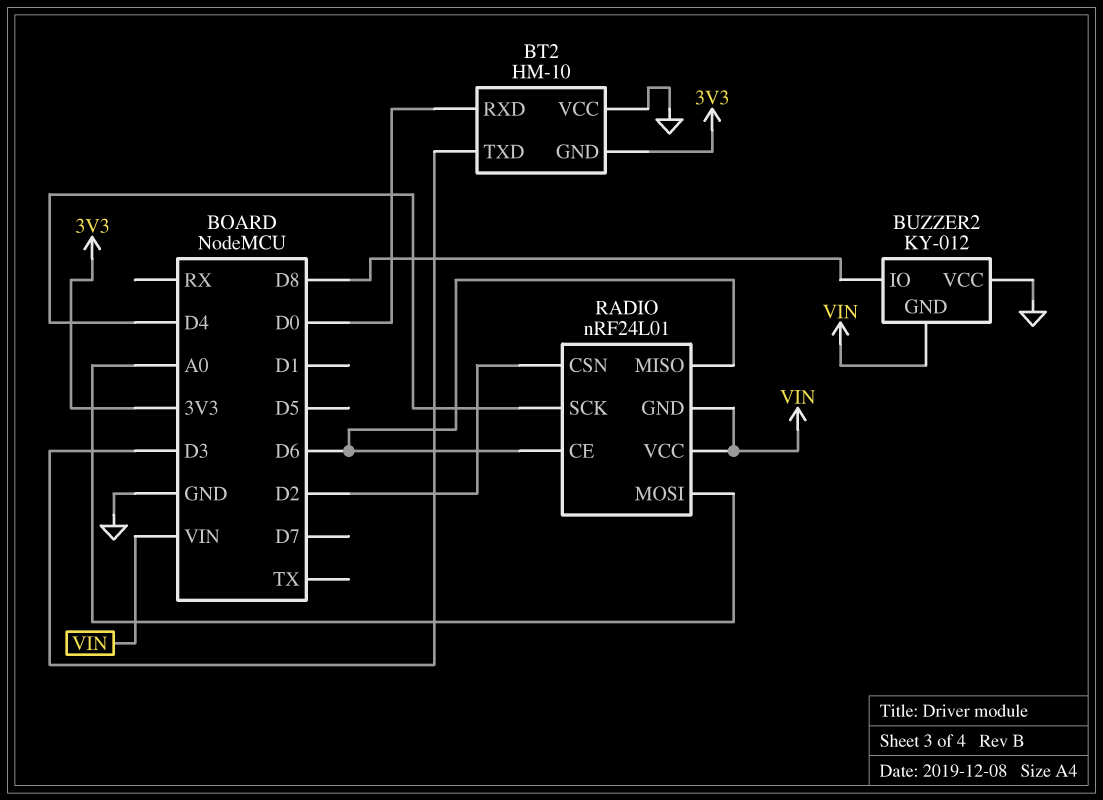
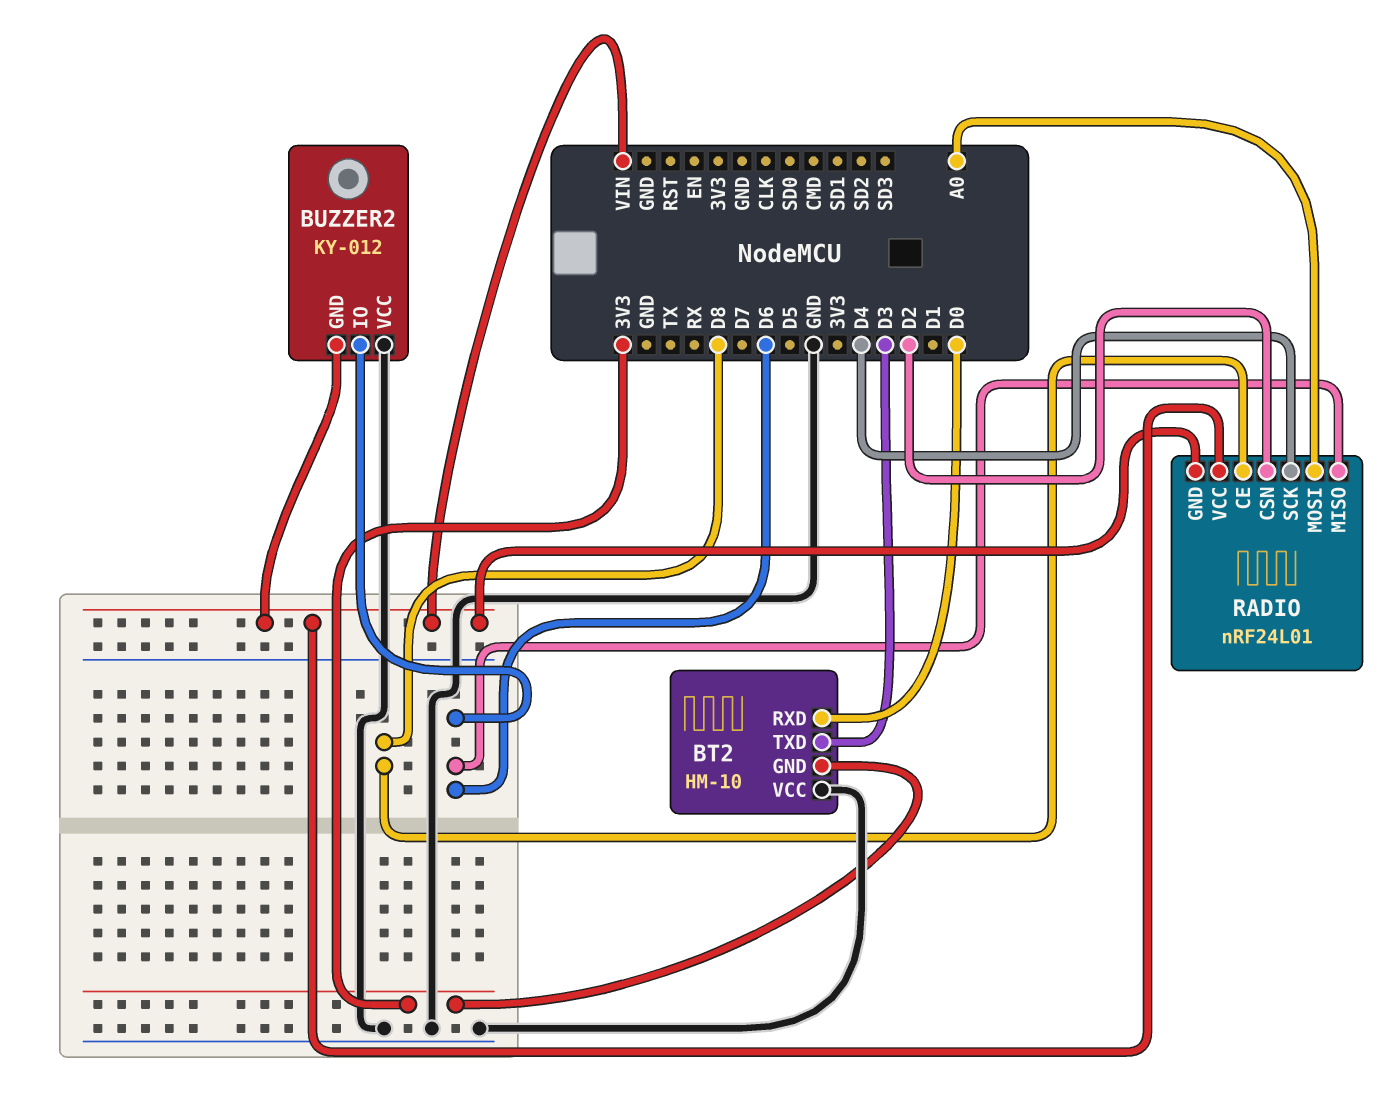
BUZZER2 pin IO: D8 -> D6
RADIO pin CE: D6 -> D8

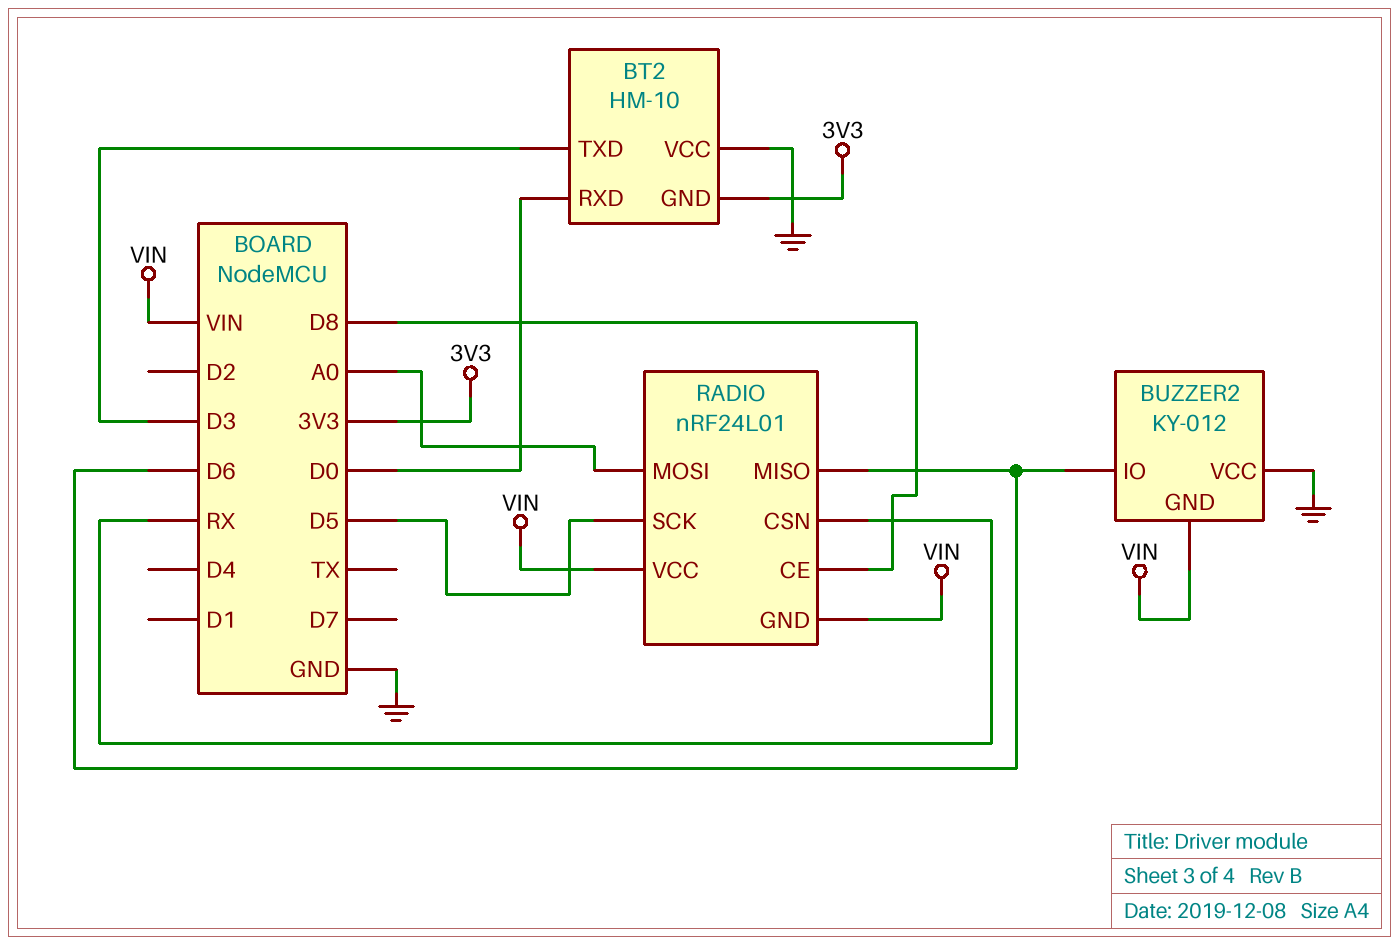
RADIO pin CSN: D2 -> RX
RADIO pin SCK: D4 -> D5

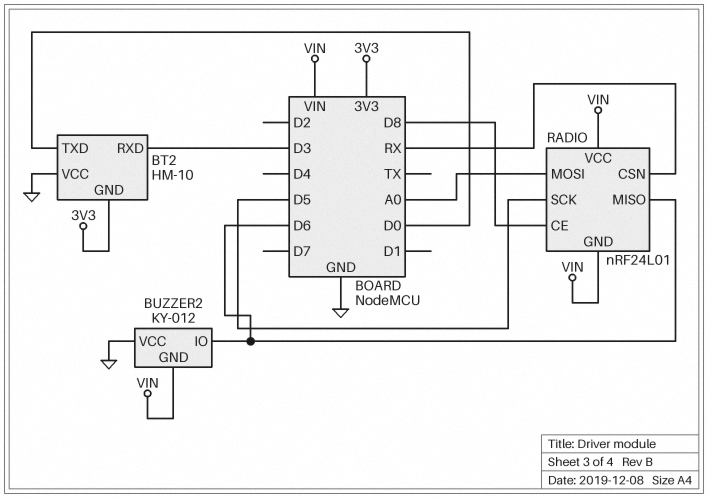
BT2 pin RXD: D0 -> D3
BT2 pin TXD: D3 -> D0

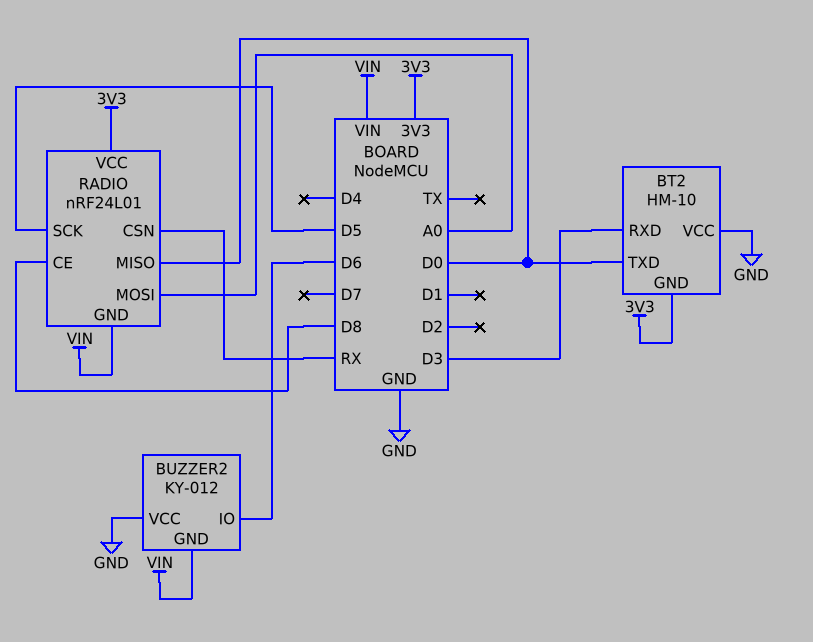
RADIO pin MISO: D6 -> D0
RADIO pin VCC: VIN -> 3V3

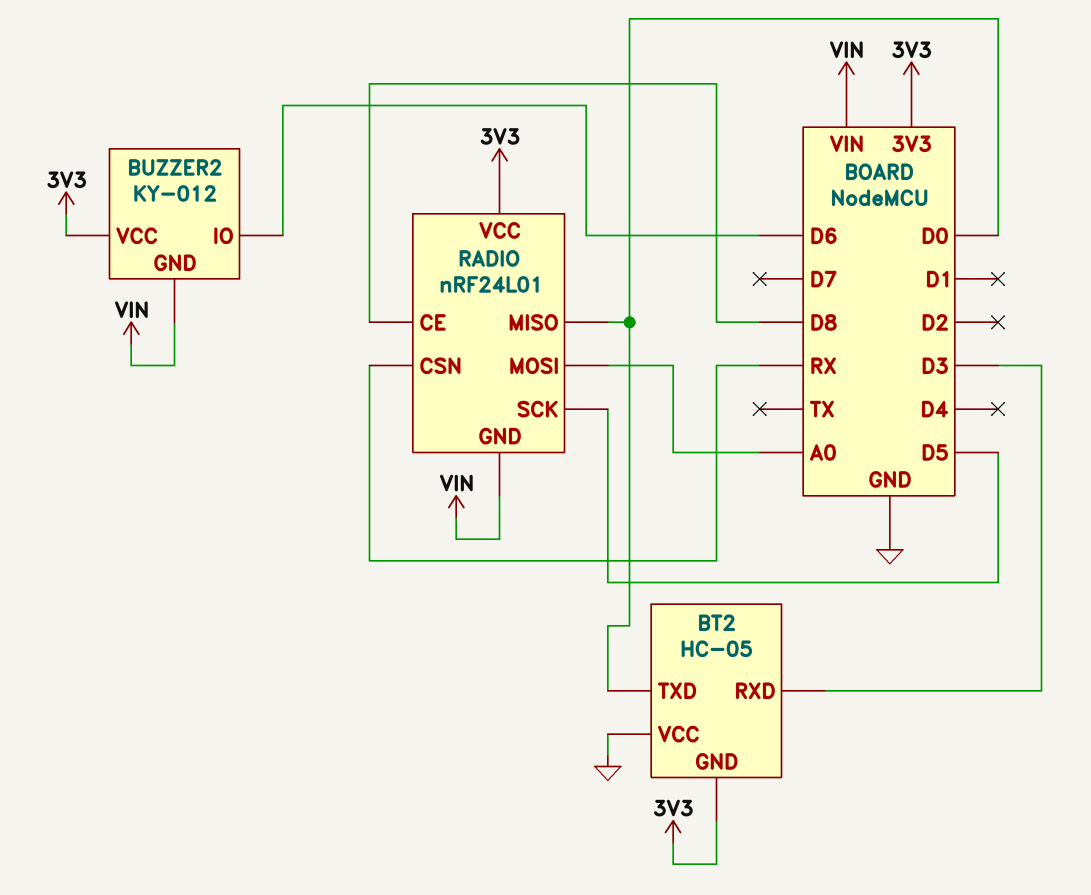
BT2: HM-10 -> HC-05
BUZZER2 pin VCC: GND -> 3V3

